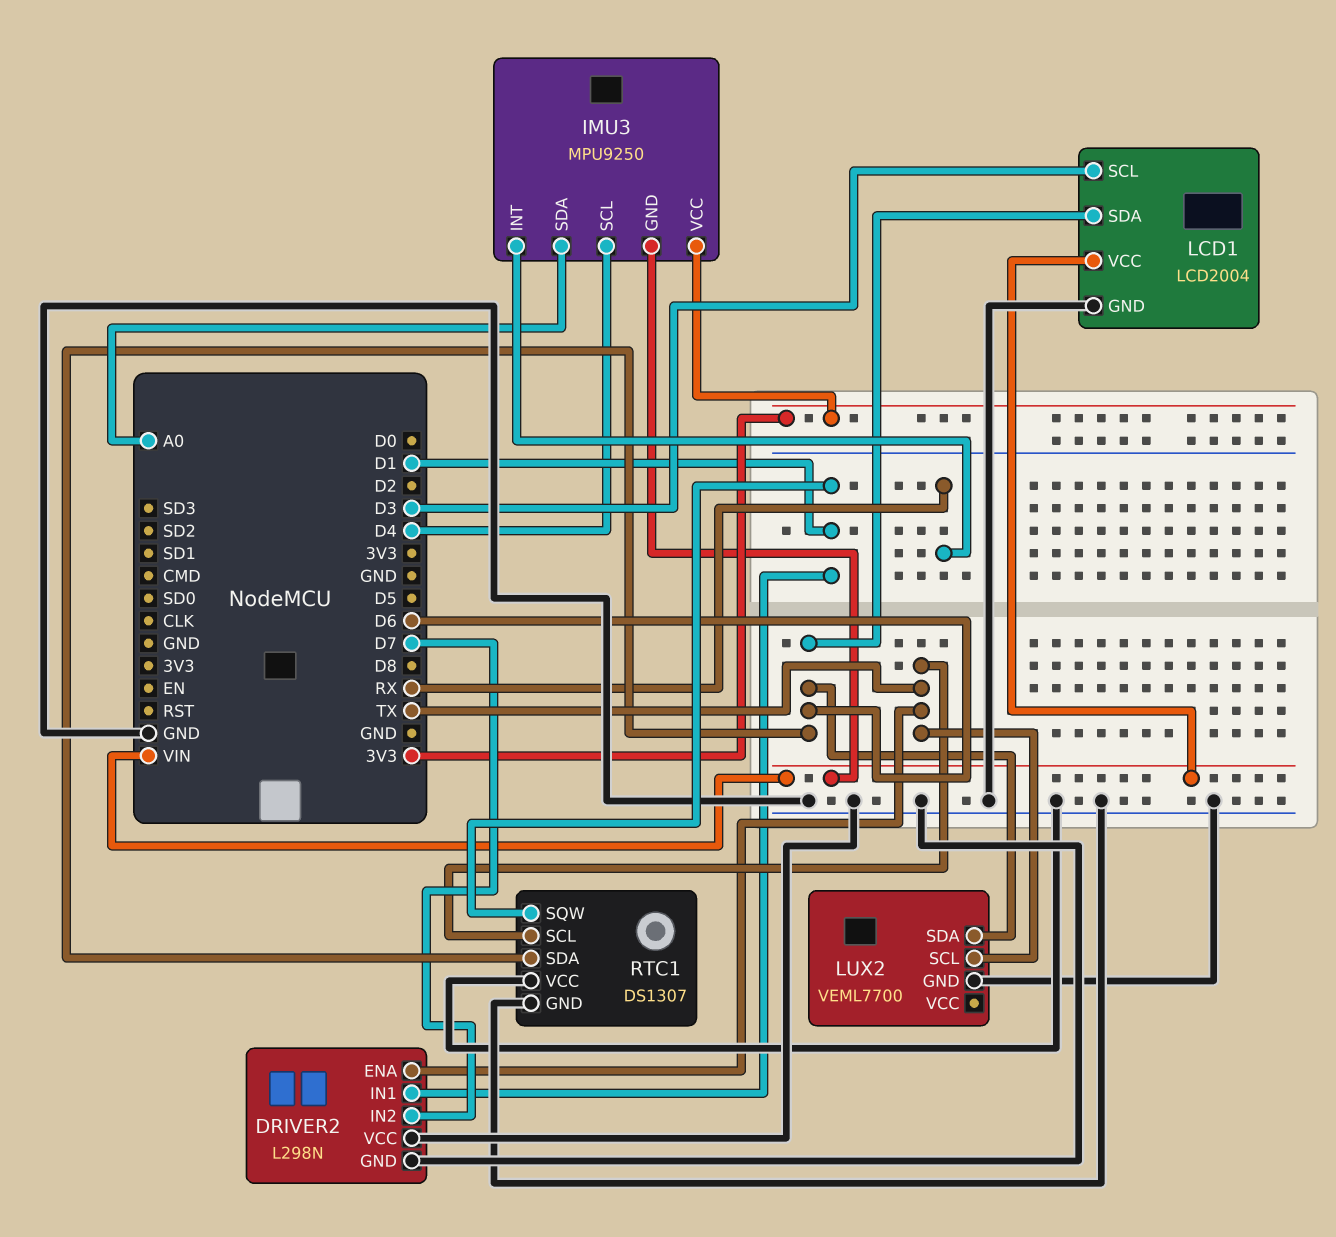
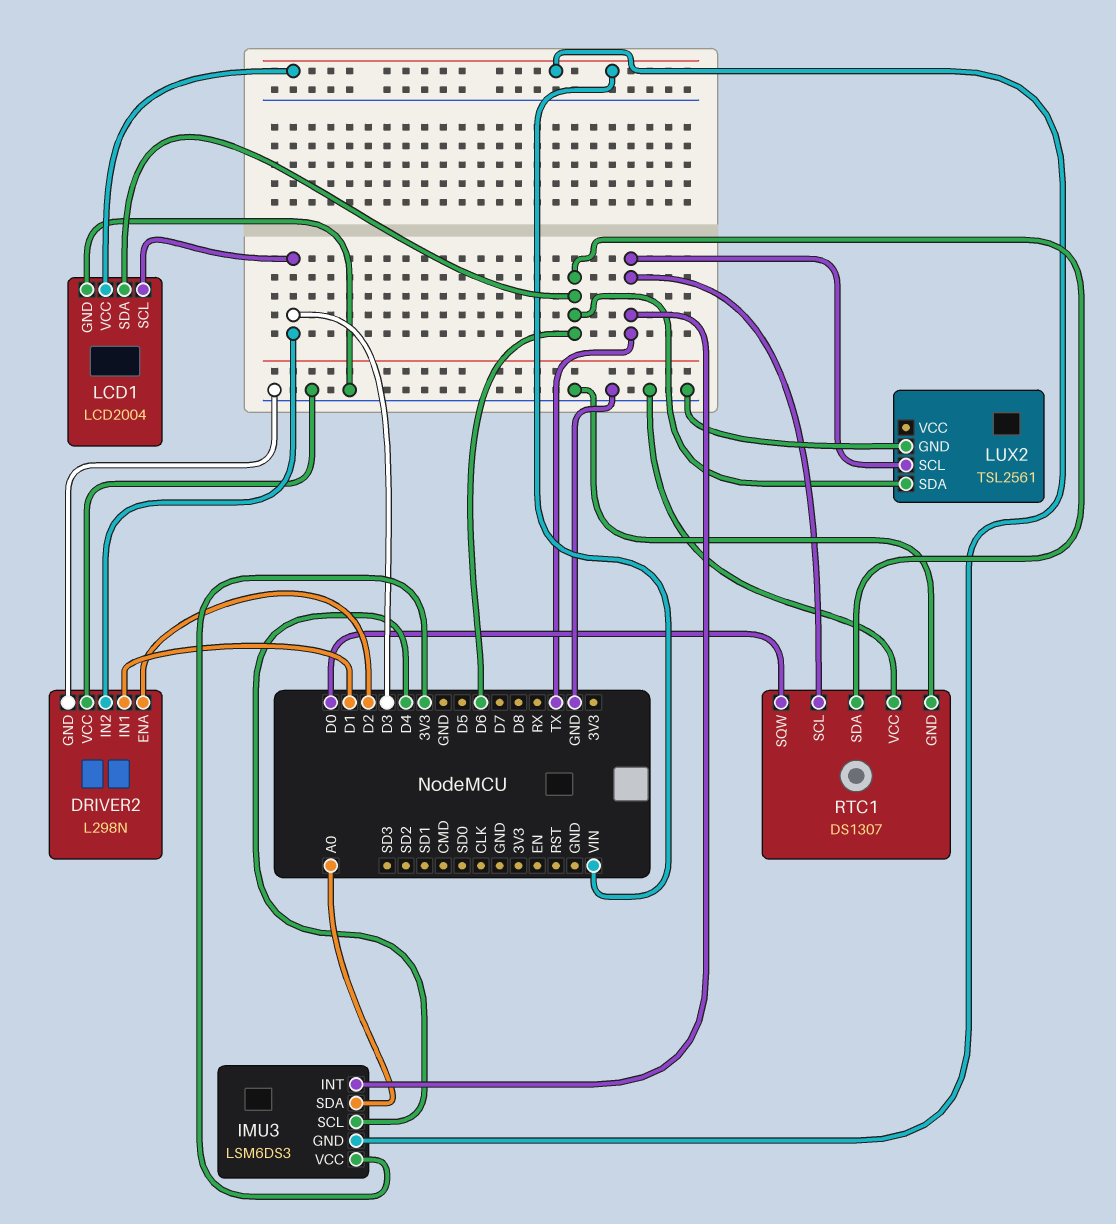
DRIVER2 pin ENA: TX -> D2
DRIVER2 pin IN2: D7 -> D3
IMU3: MPU9250 -> LSM6DS3
IMU3 pin INT: RX -> TX
LUX2: VEML7700 -> TSL2561
RTC1 pin SQW: D1 -> D0

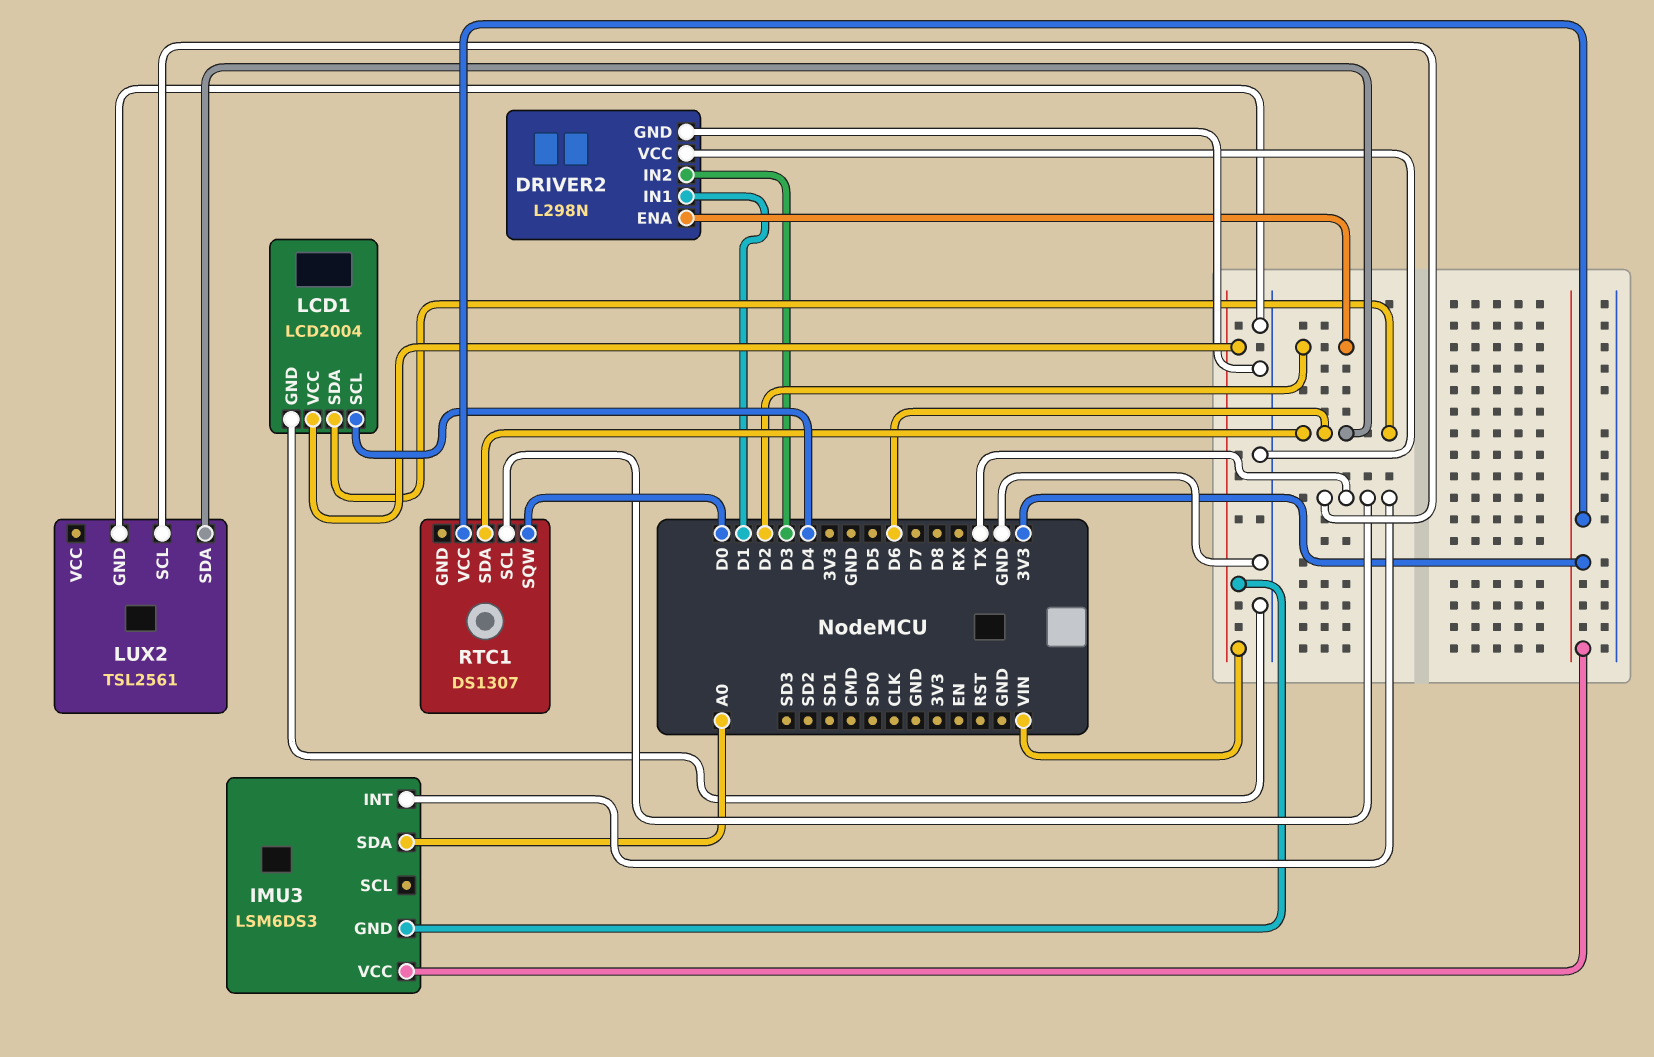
IMU3 pin SCL: D4 -> none
LCD1 pin SCL: D3 -> D4
RTC1 pin GND: GND -> none
RTC1 pin VCC: GND -> 3V3

